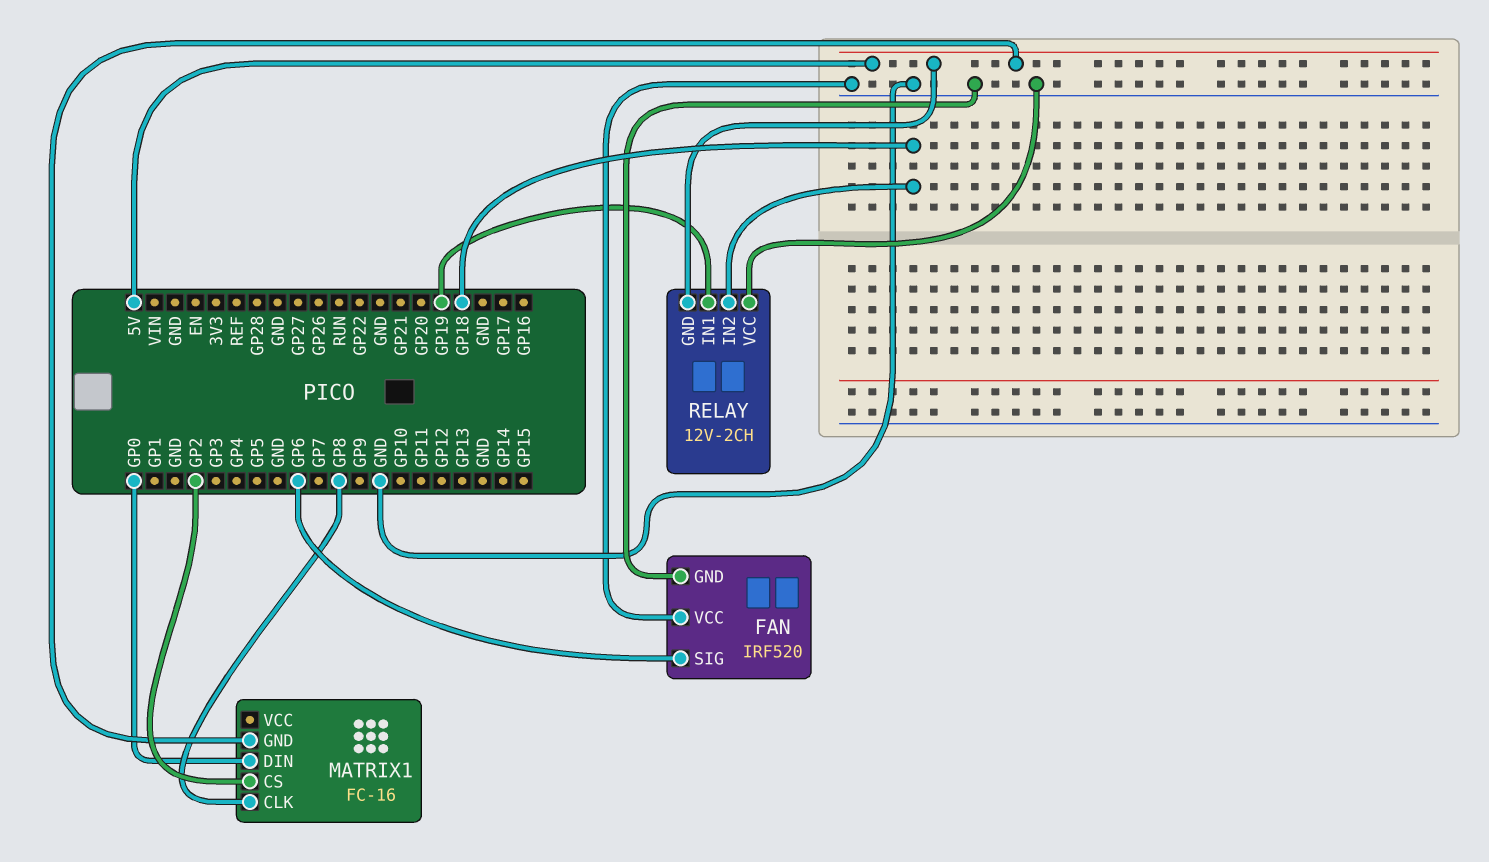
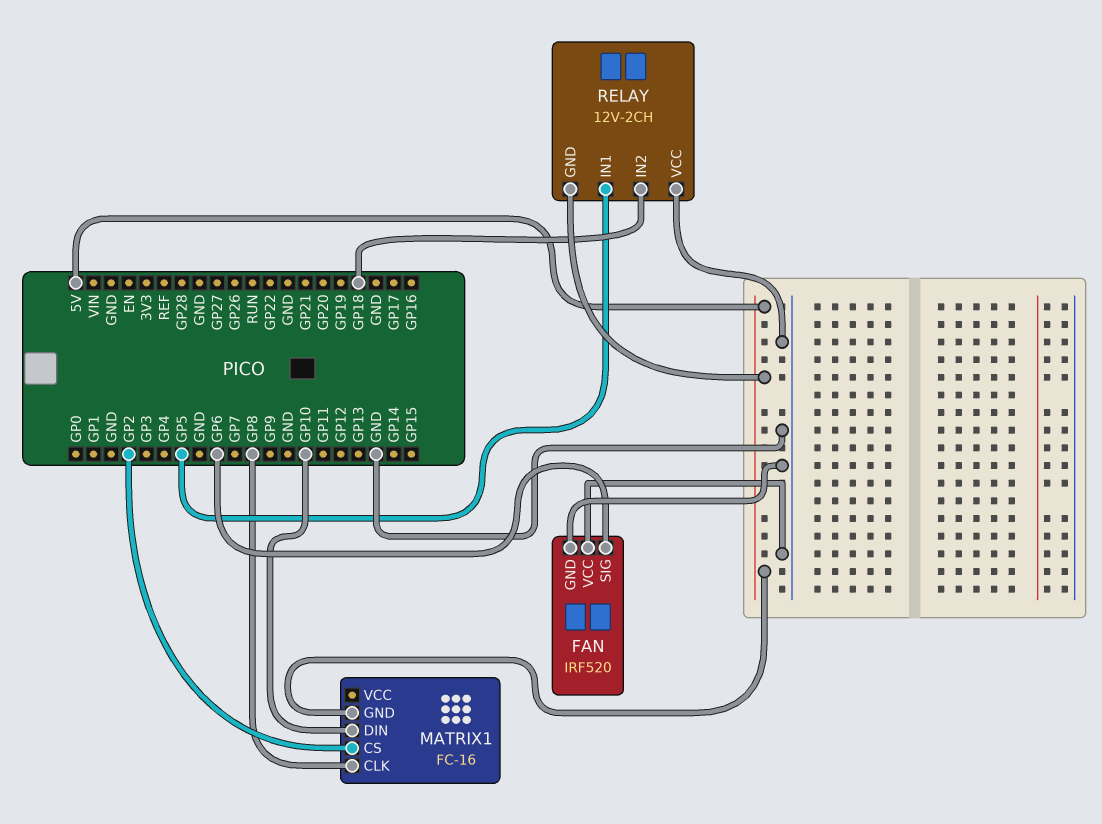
MATRIX1 pin DIN: GP0 -> GP10
RELAY pin IN1: GP19 -> GP5

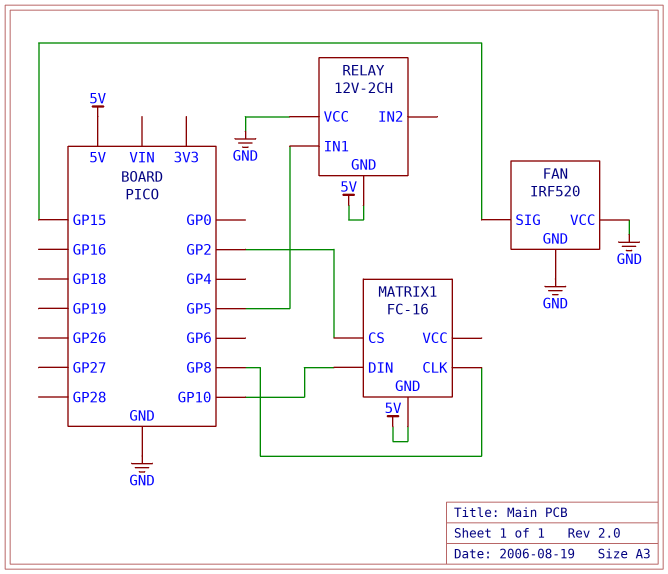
FAN pin SIG: GP6 -> GP15
RELAY pin IN2: GP18 -> none

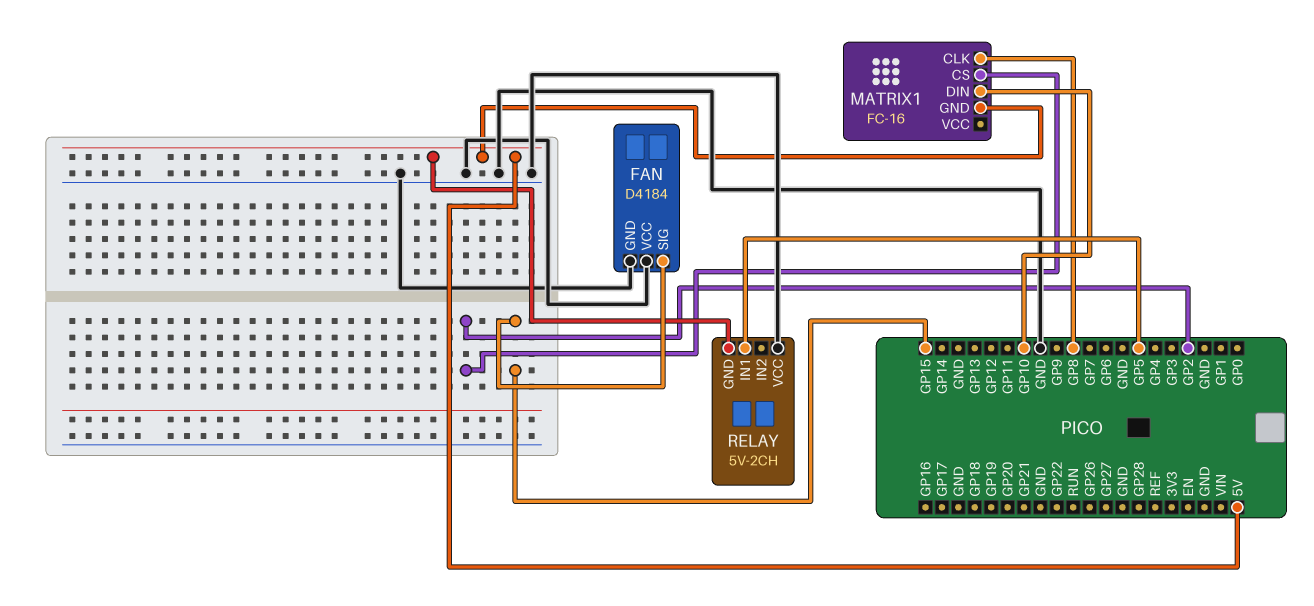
FAN: IRF520 -> D4184
RELAY: 12V-2CH -> 5V-2CH

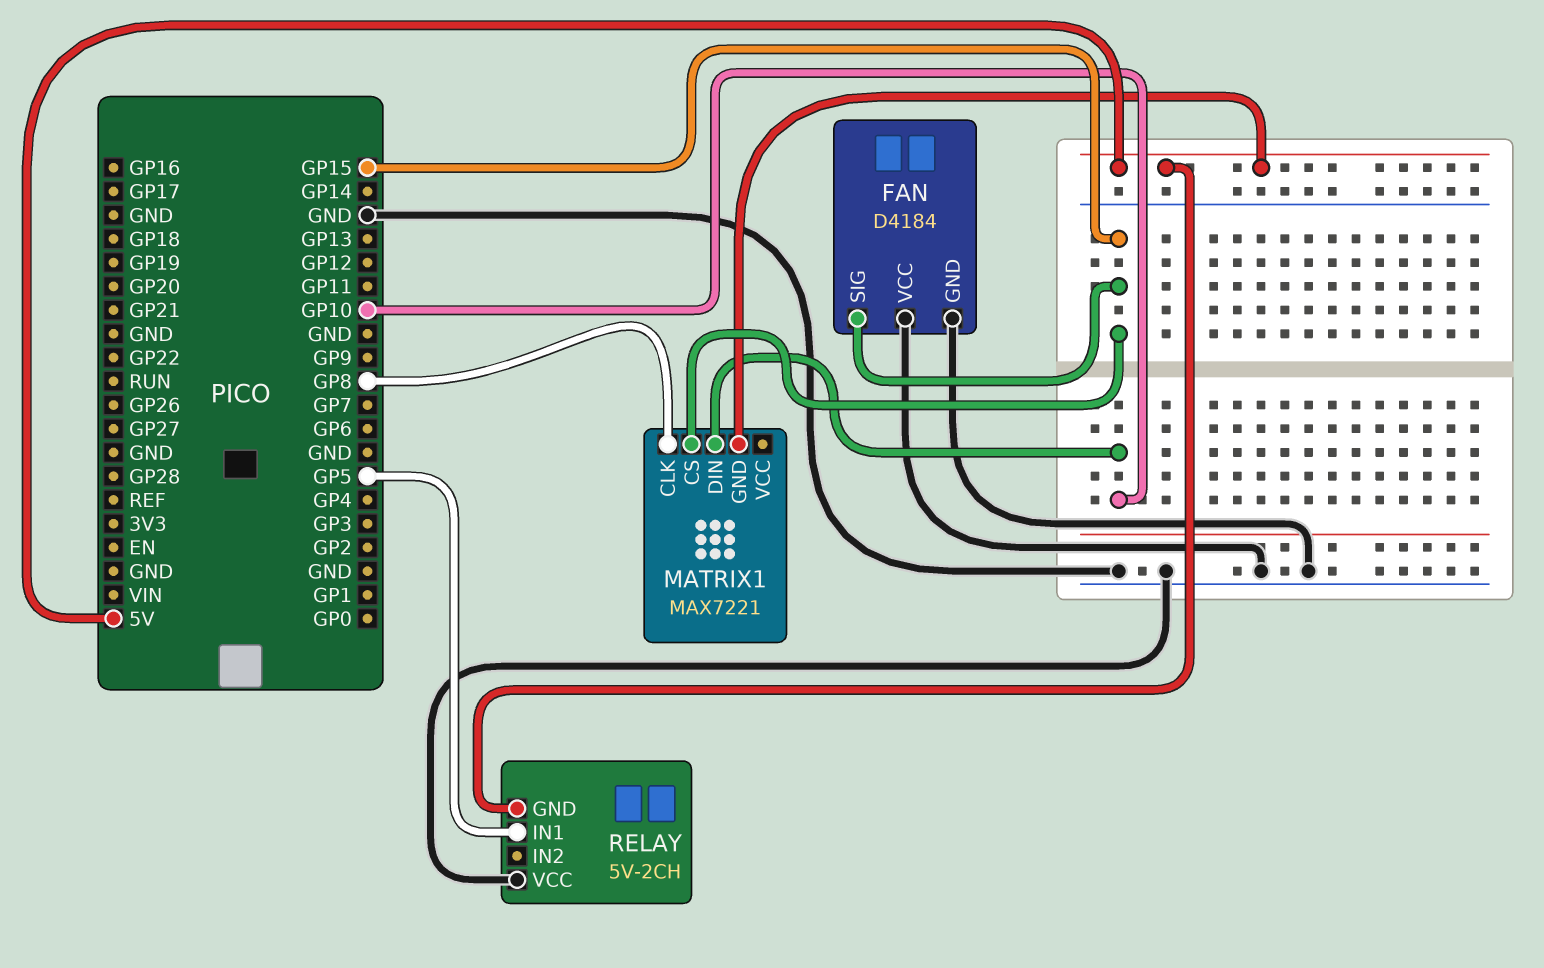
MATRIX1: FC-16 -> MAX7221
MATRIX1 pin CS: GP2 -> GP15

